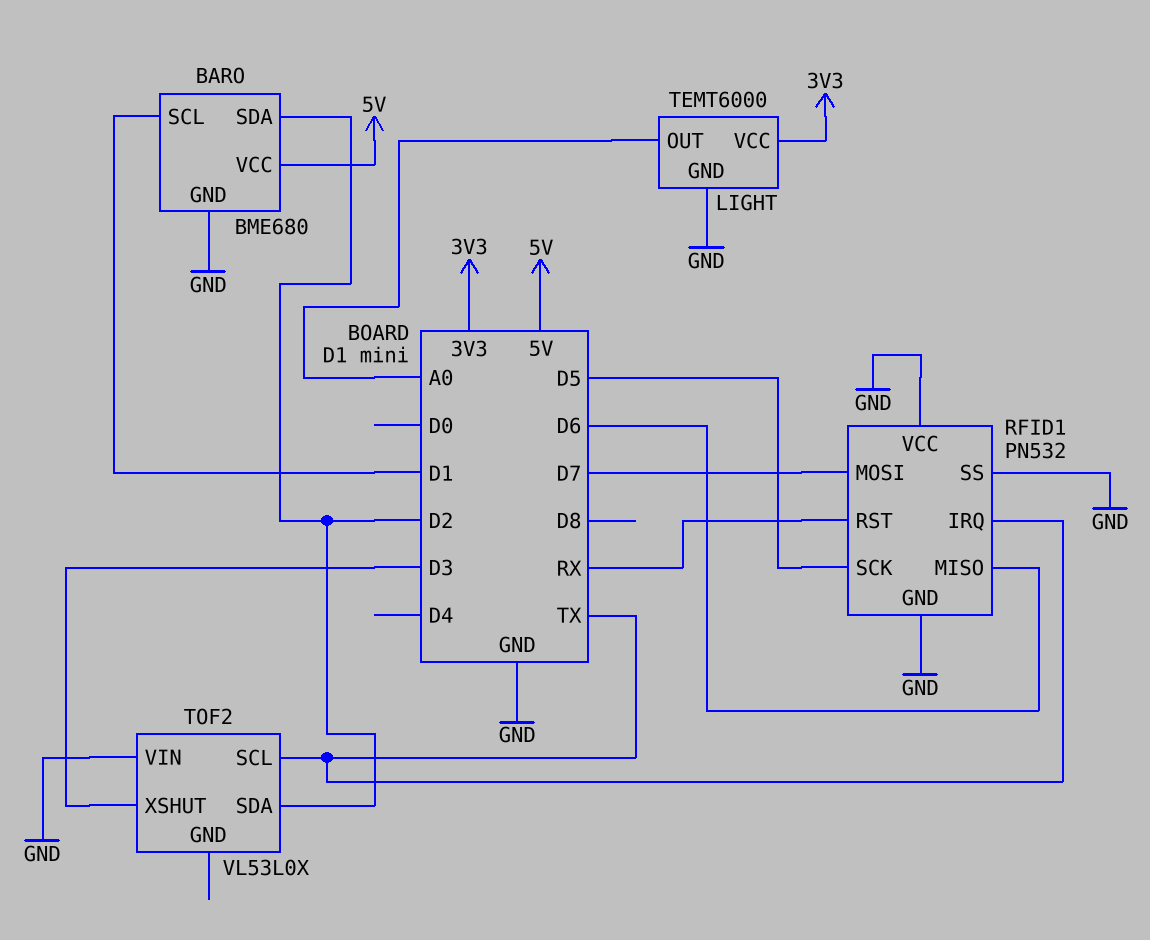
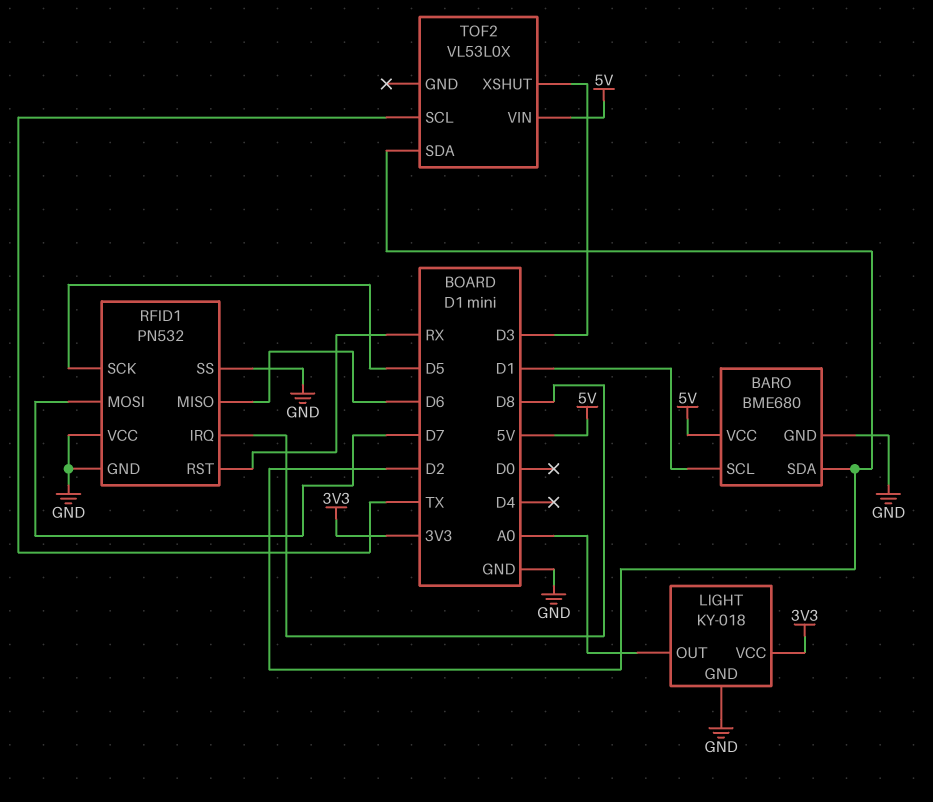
LIGHT: TEMT6000 -> KY-018
RFID1 pin IRQ: TX -> D8
TOF2 pin VIN: GND -> 5V

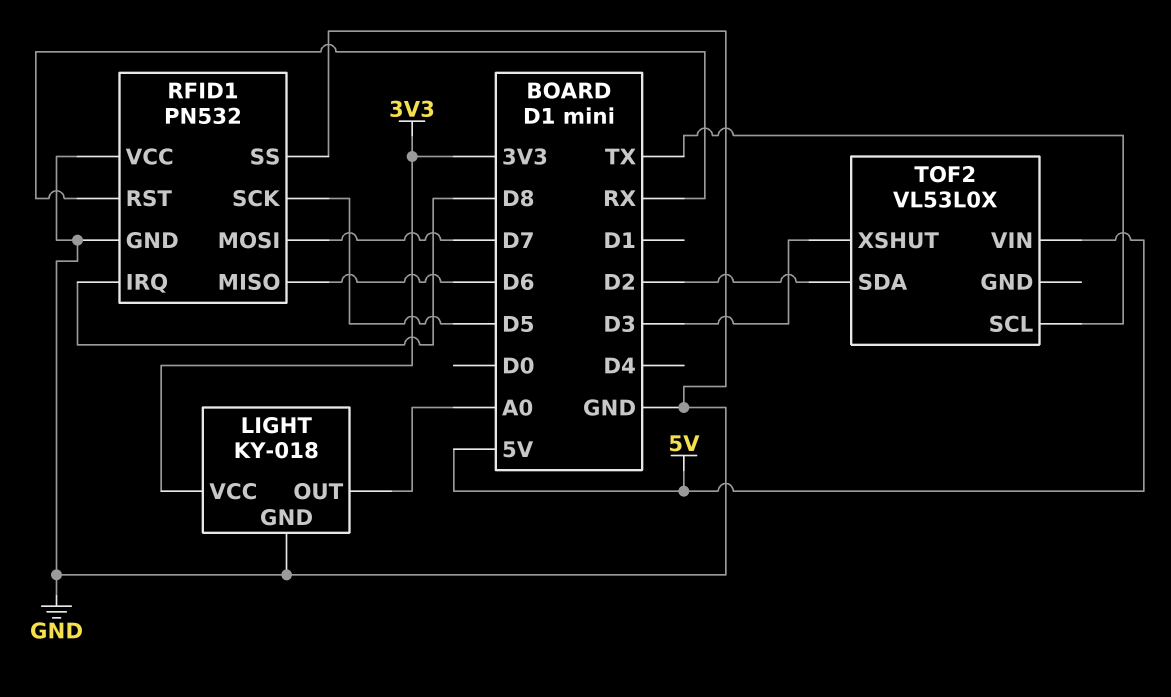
BARO: BME680 -> none
BARO pin GND: GND -> none
BARO pin SCL: D1 -> none
BARO pin SDA: D2 -> none
BARO pin VCC: 5V -> none

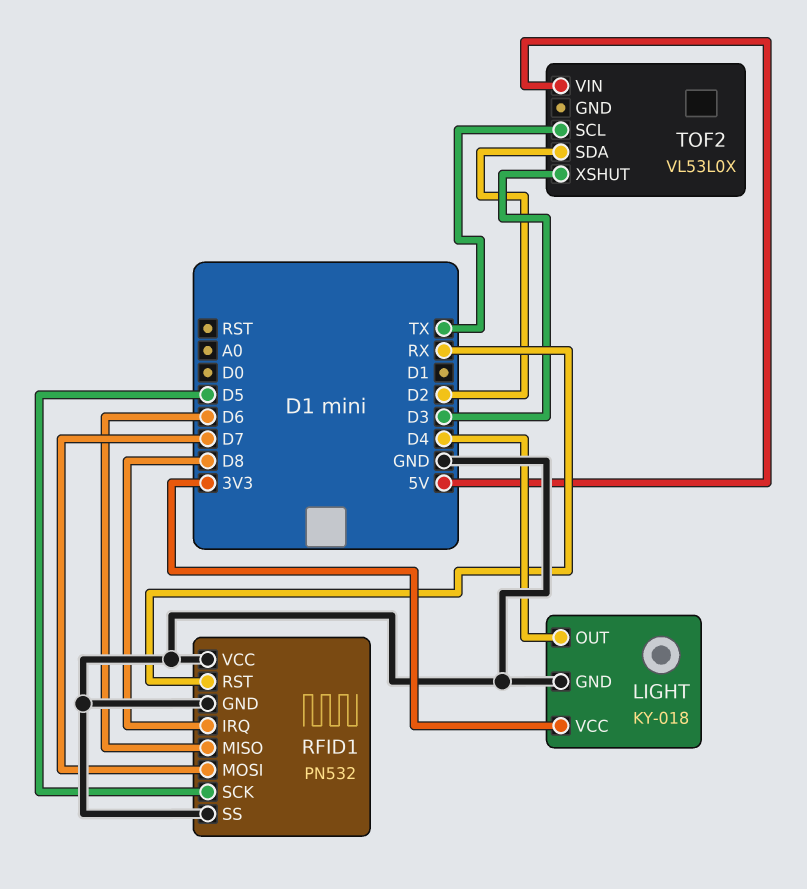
LIGHT pin OUT: A0 -> D4

